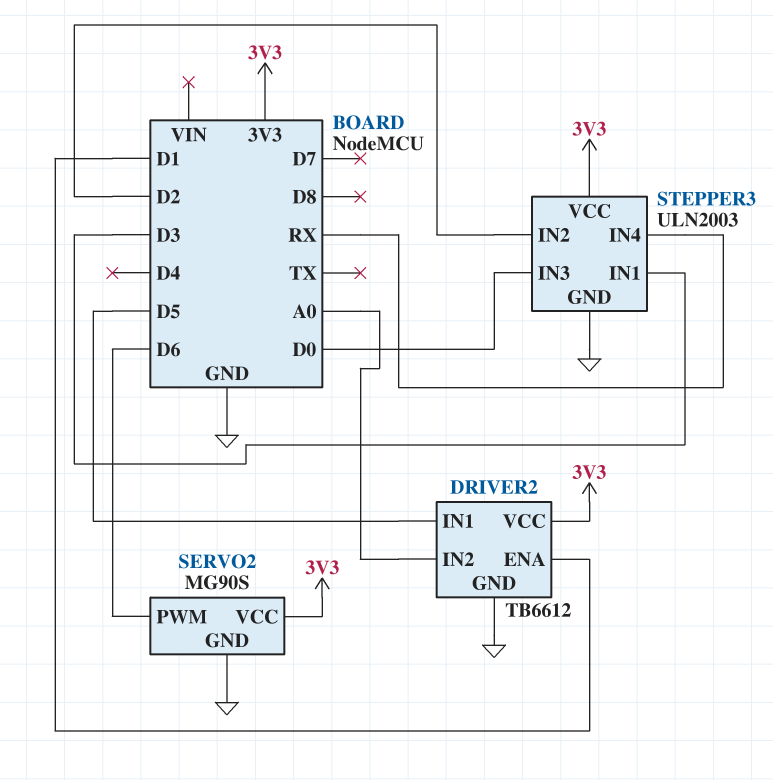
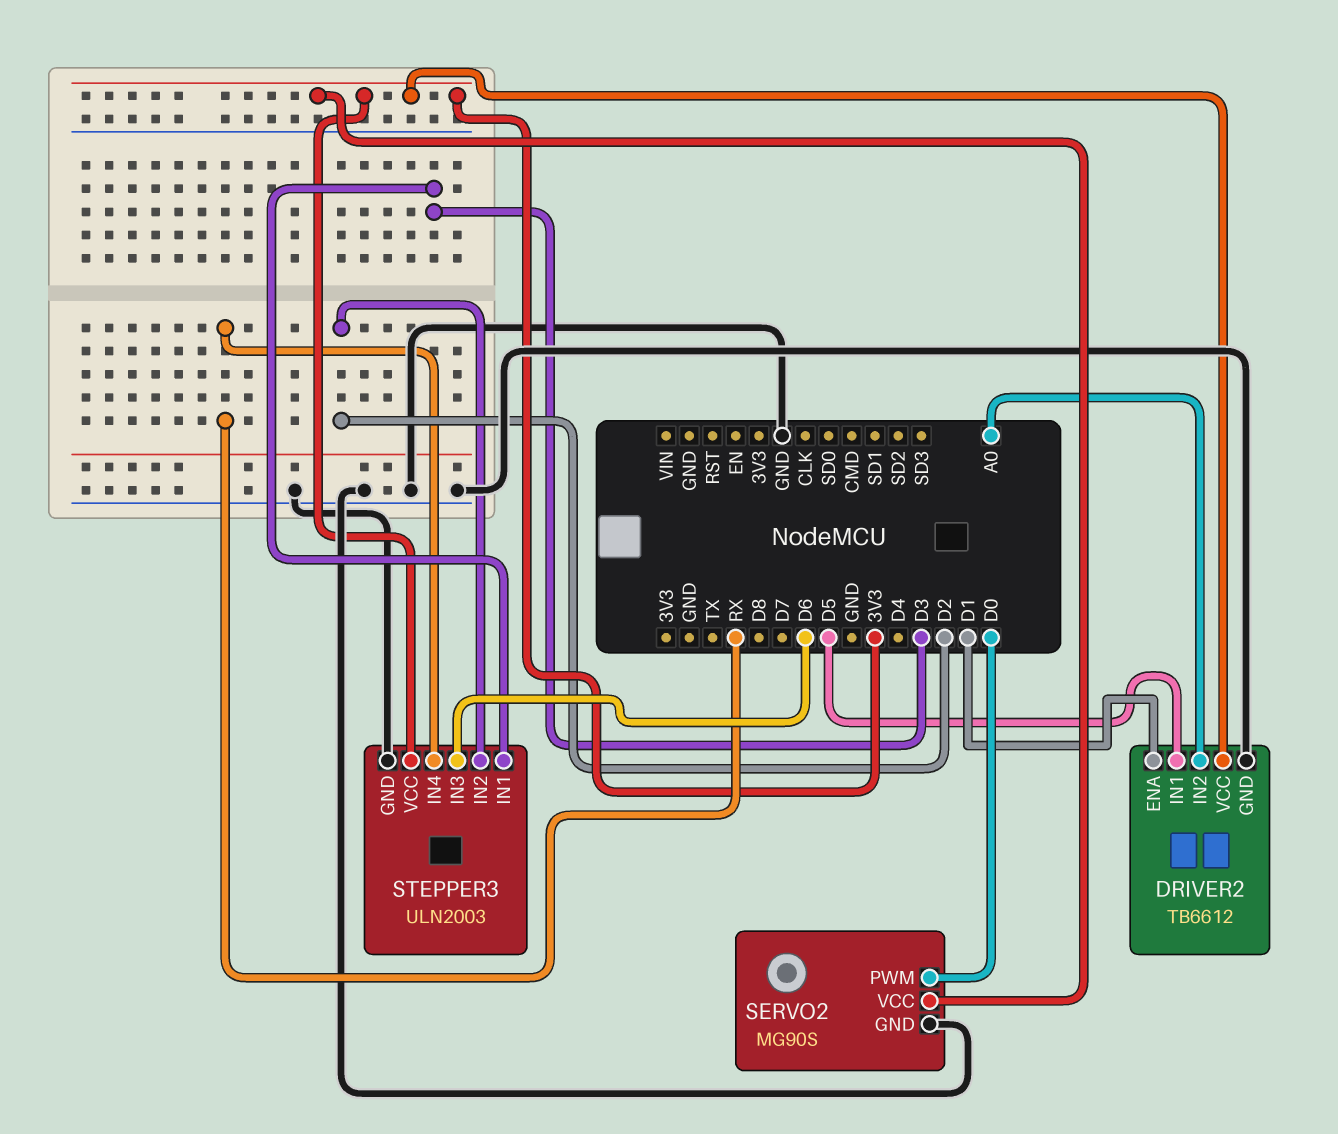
SERVO2 pin PWM: D6 -> D0
STEPPER3 pin IN3: D0 -> D6

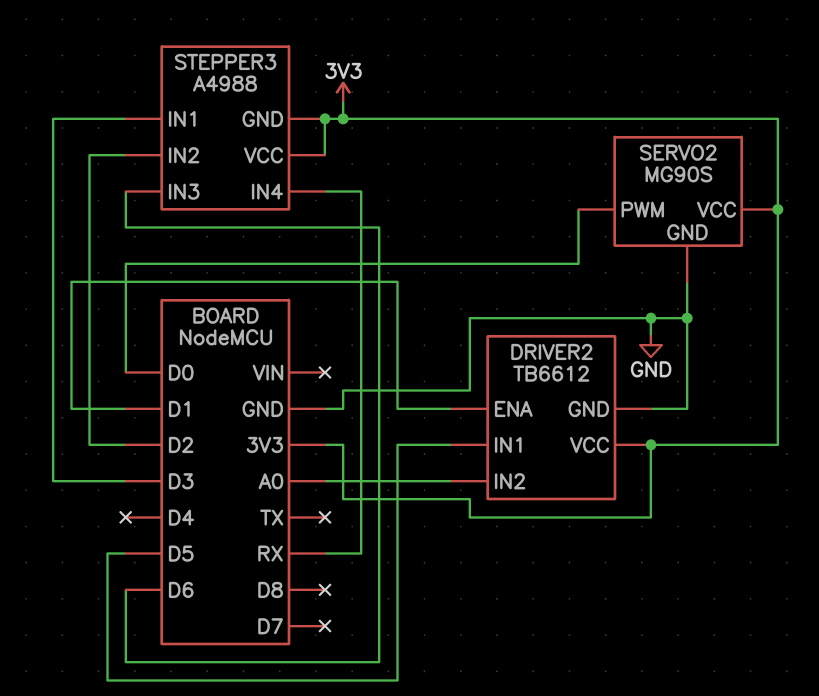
STEPPER3: ULN2003 -> A4988
STEPPER3 pin GND: GND -> 3V3

